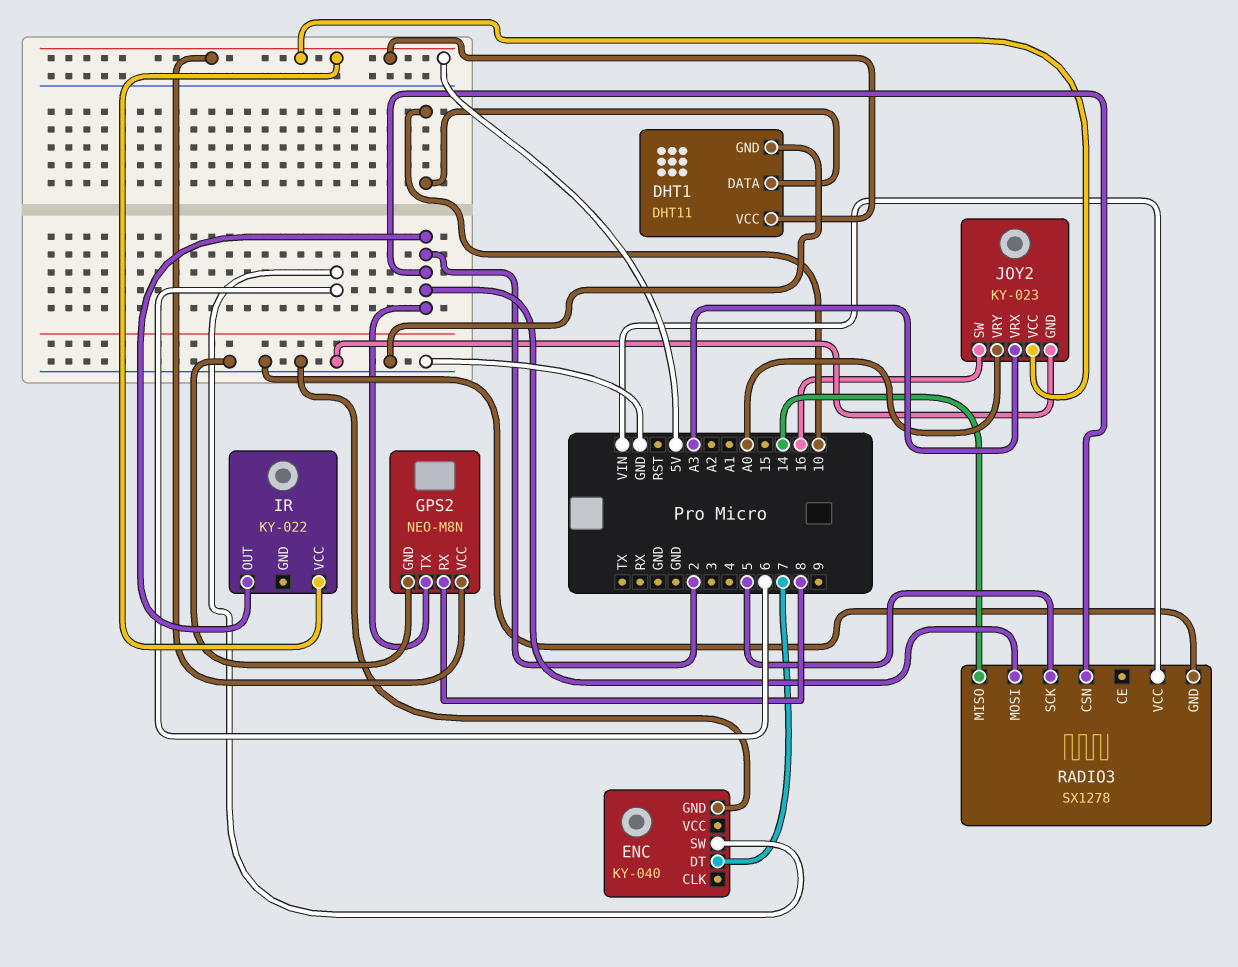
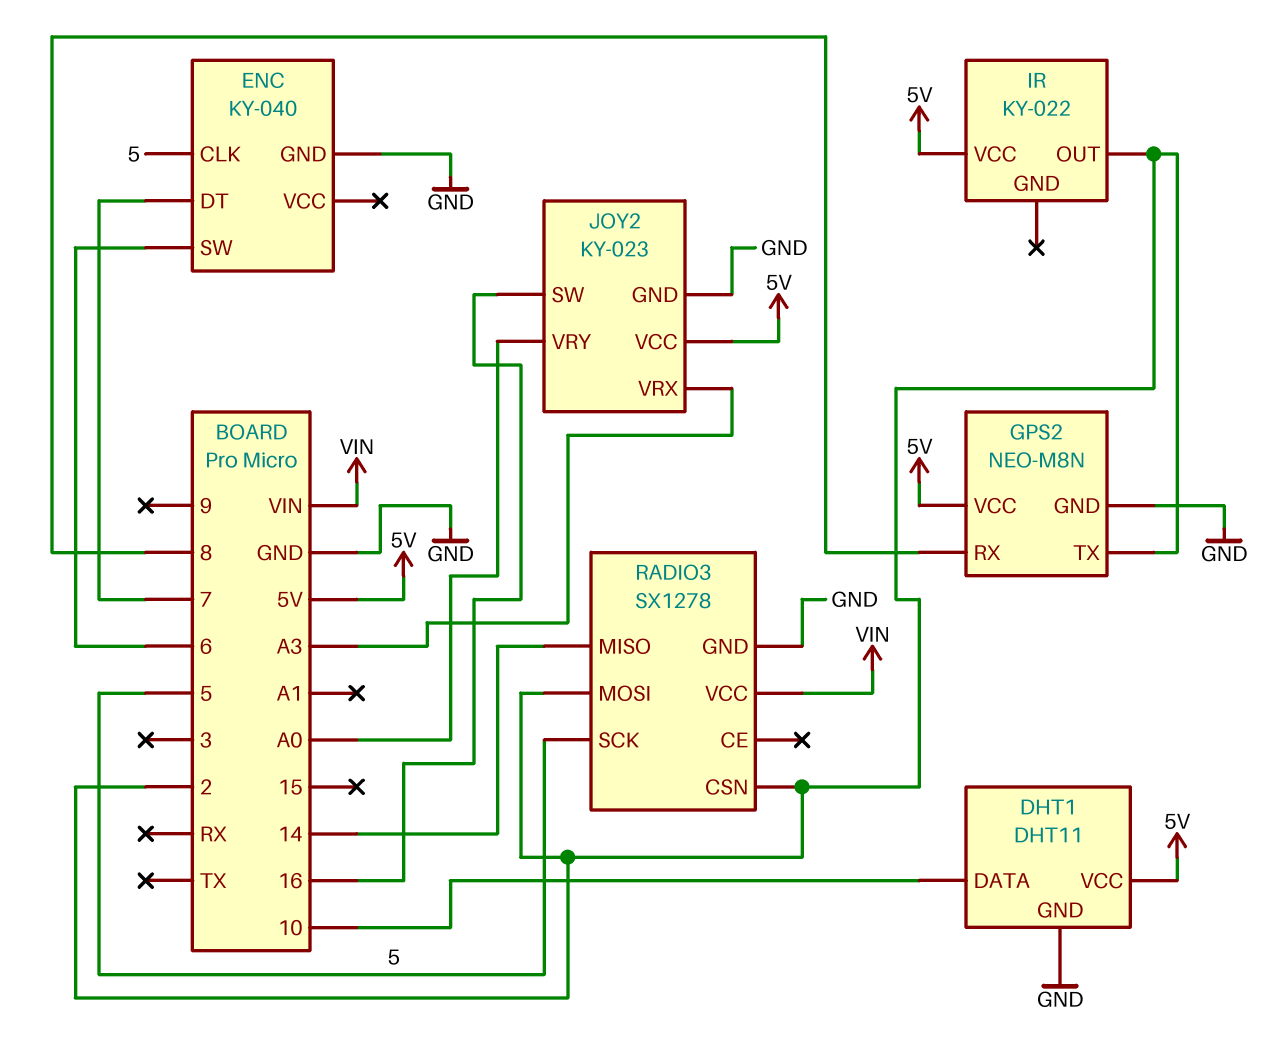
ENC pin CLK: none -> 5

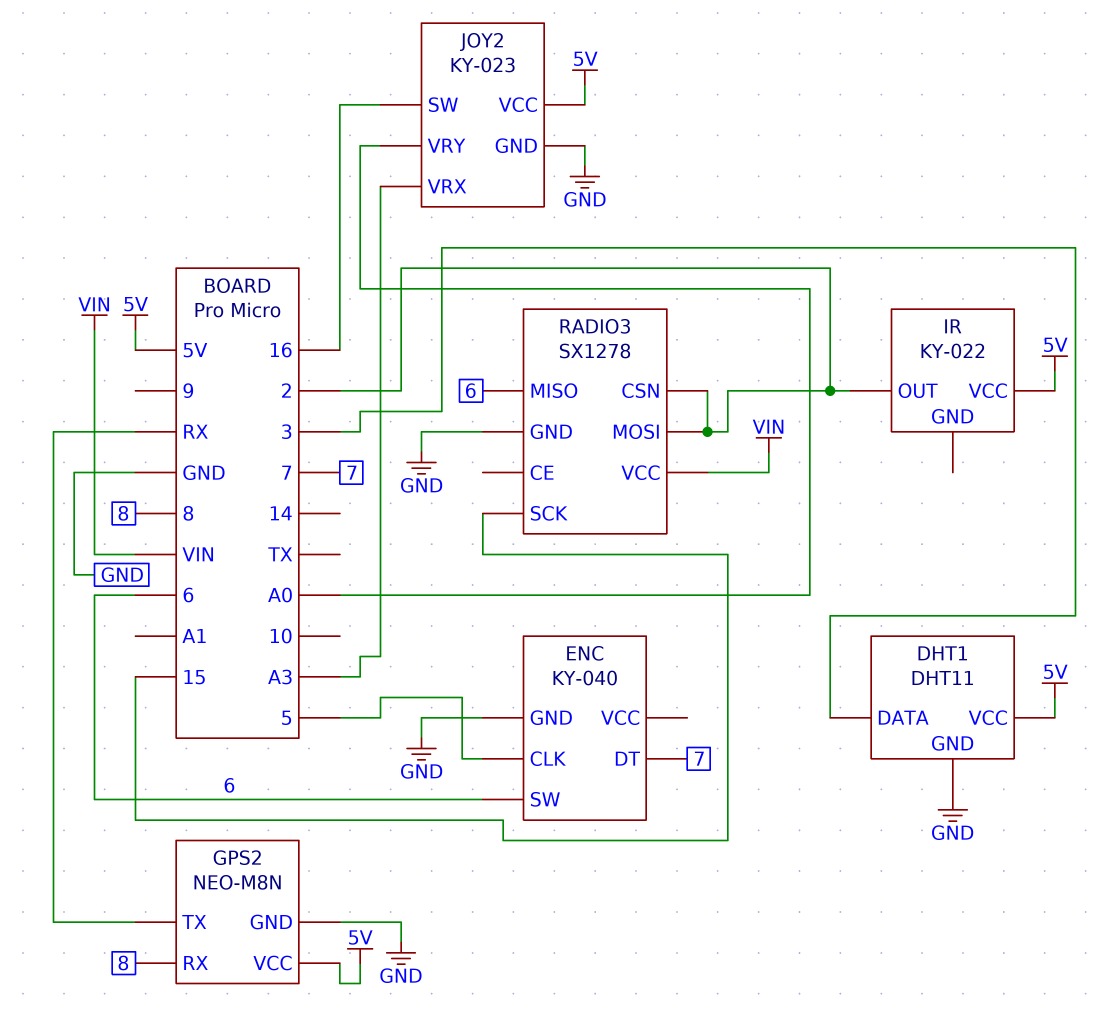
DHT1 pin DATA: 10 -> 3
GPS2 pin TX: 2 -> RX
RADIO3 pin MISO: 14 -> 6
RADIO3 pin SCK: 5 -> 15

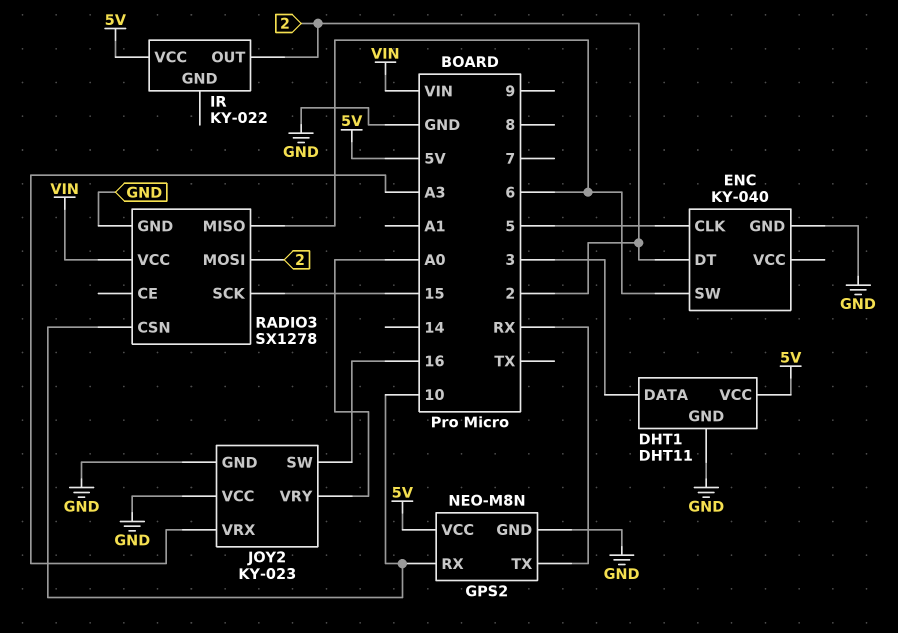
ENC pin DT: 7 -> 2
GPS2 pin RX: 8 -> 10
JOY2 pin VCC: 5V -> GND
RADIO3 pin CSN: 2 -> 10

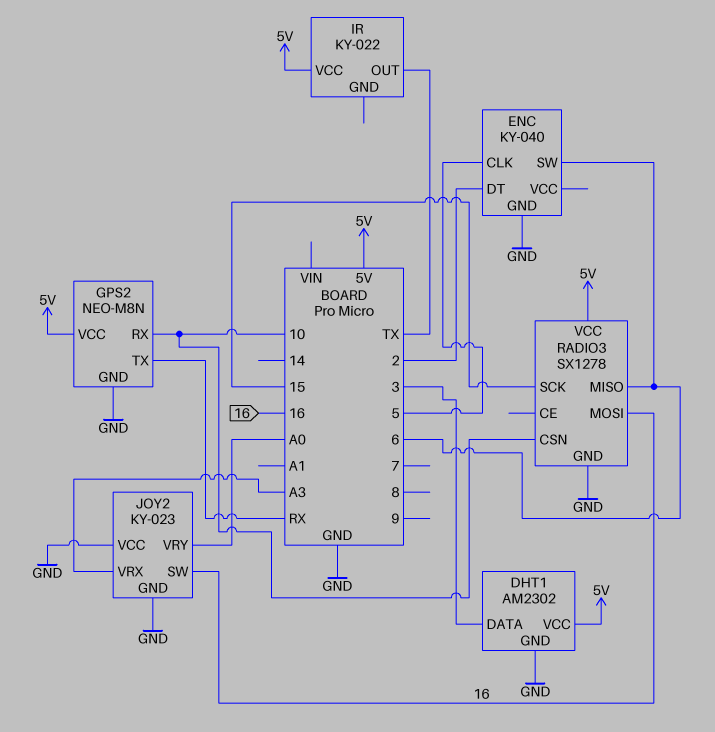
DHT1: DHT11 -> AM2302
IR pin OUT: 2 -> TX
RADIO3 pin MOSI: 2 -> 16
RADIO3 pin VCC: VIN -> 5V

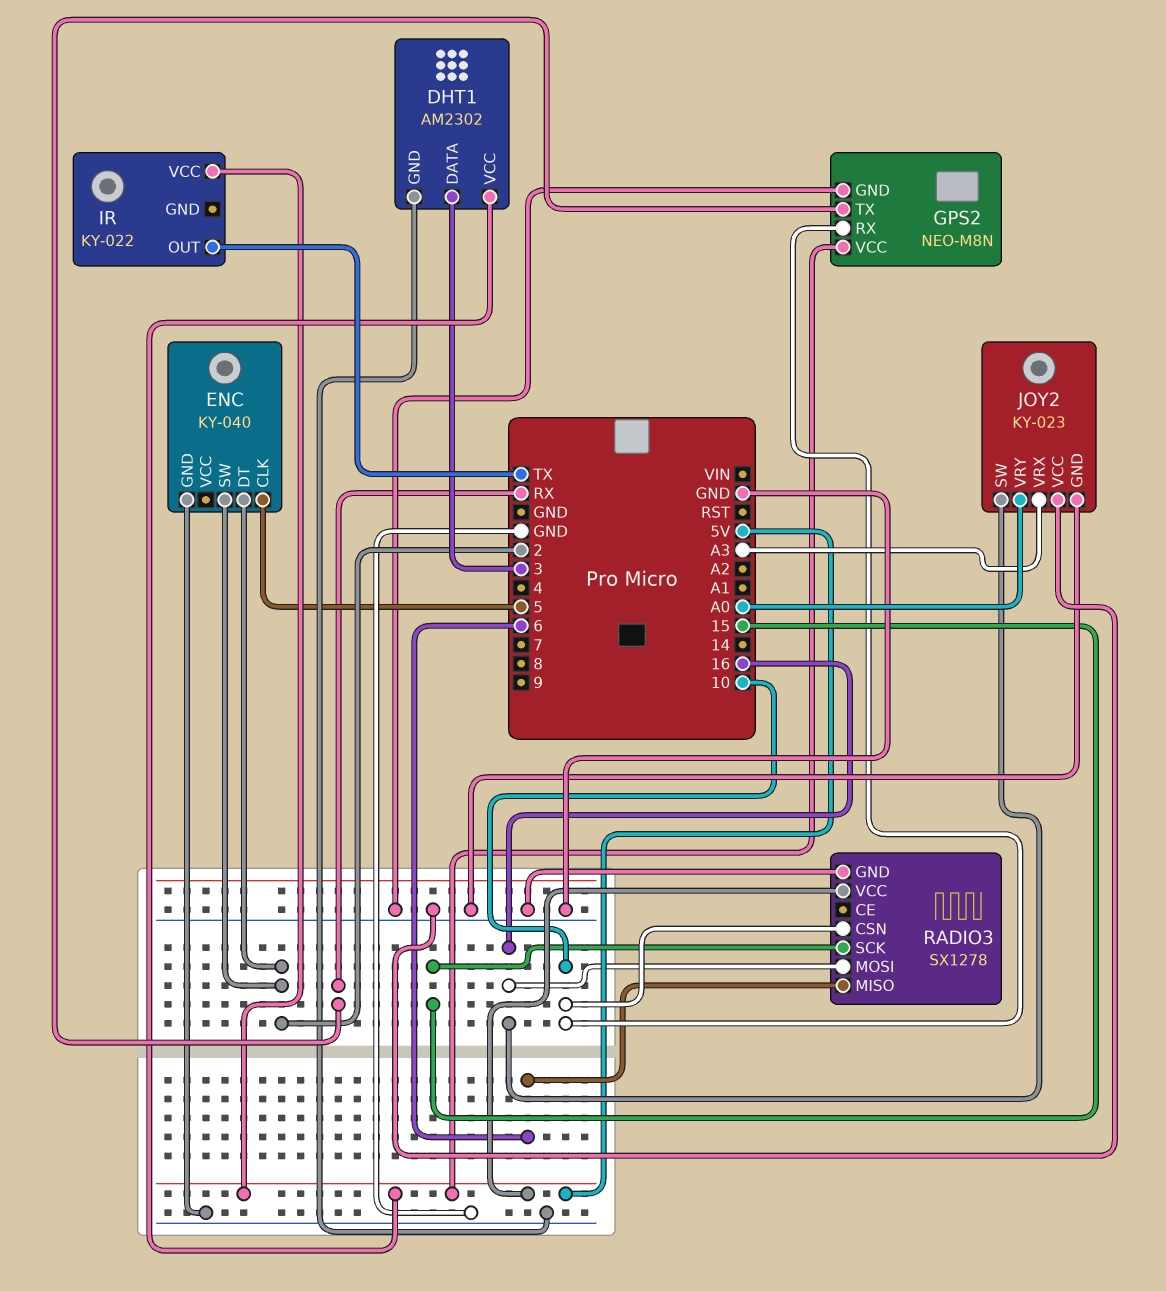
ENC pin SW: 6 -> 2

